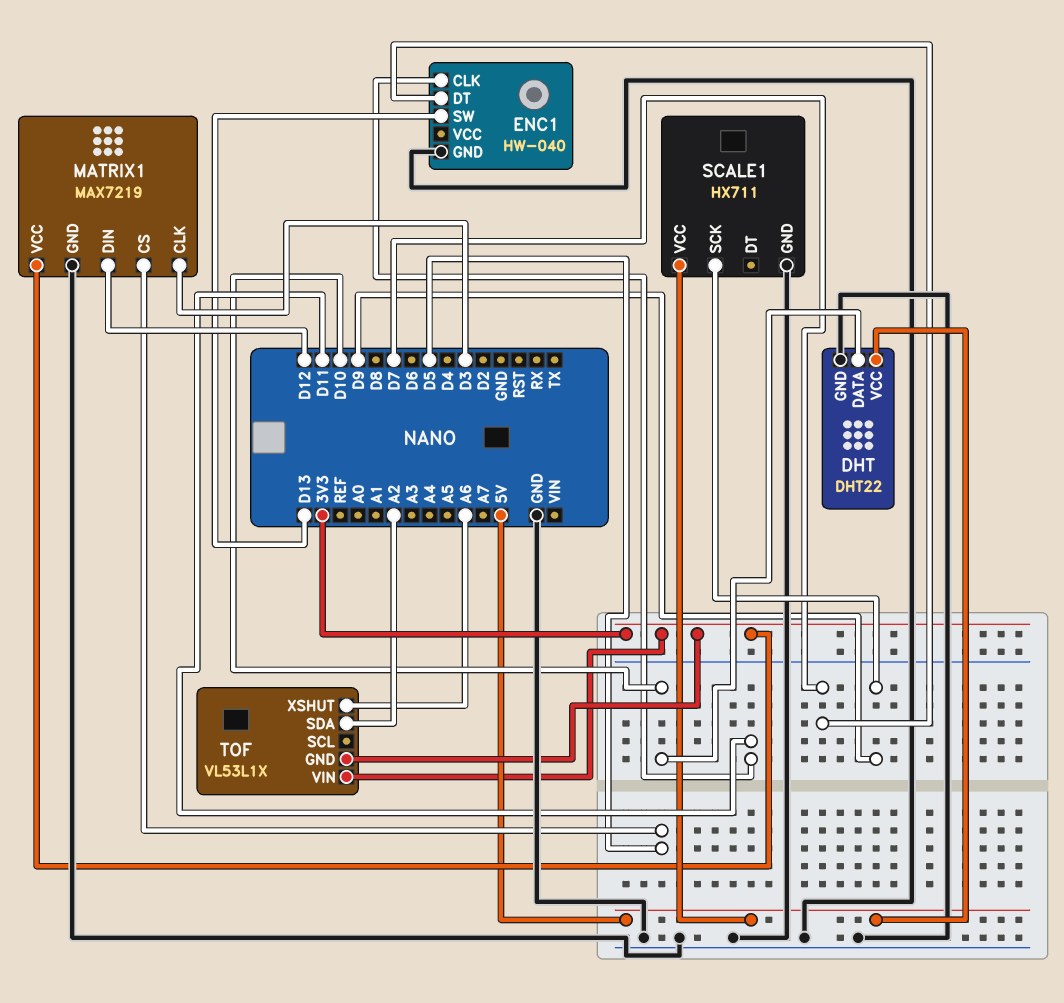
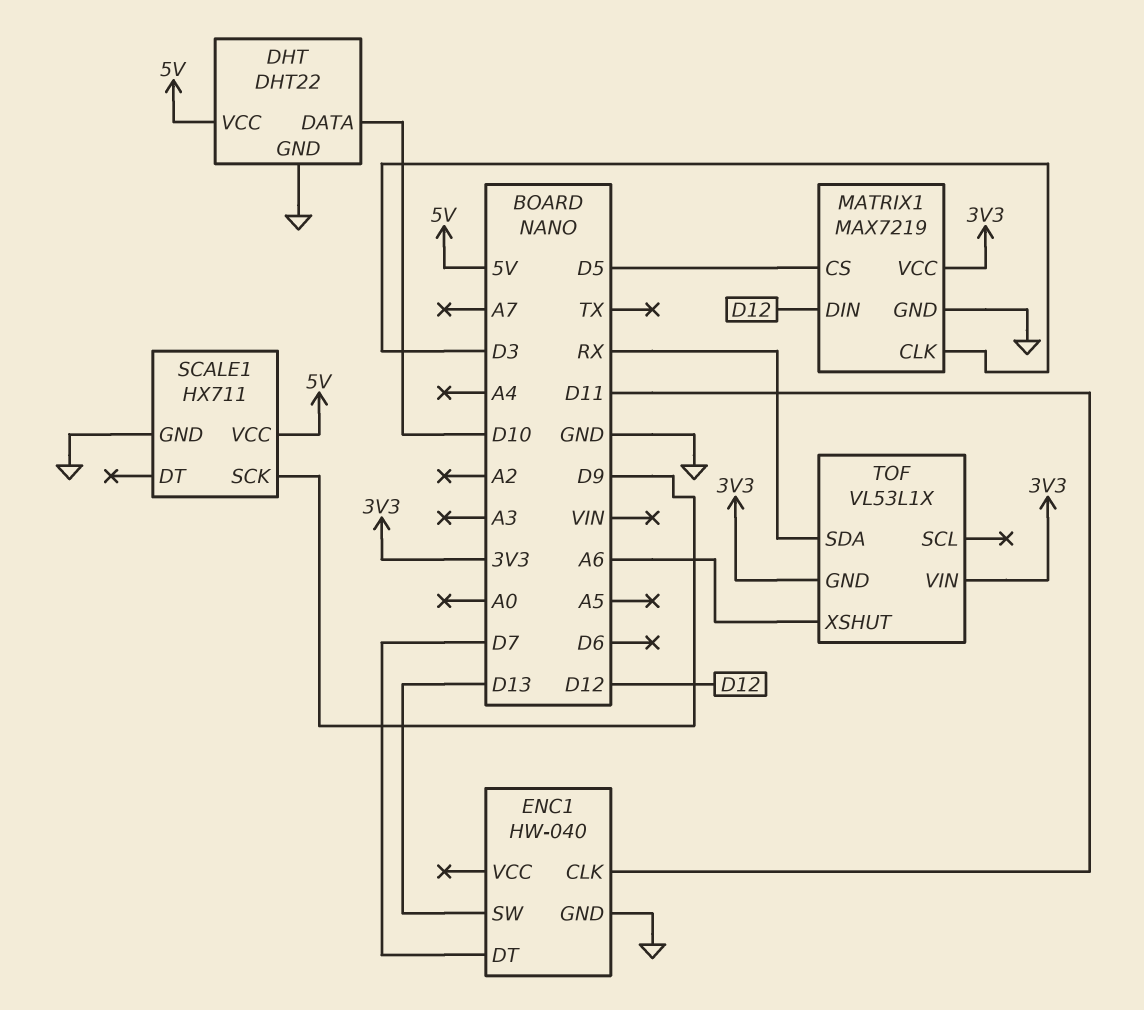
TOF pin SDA: A2 -> RX

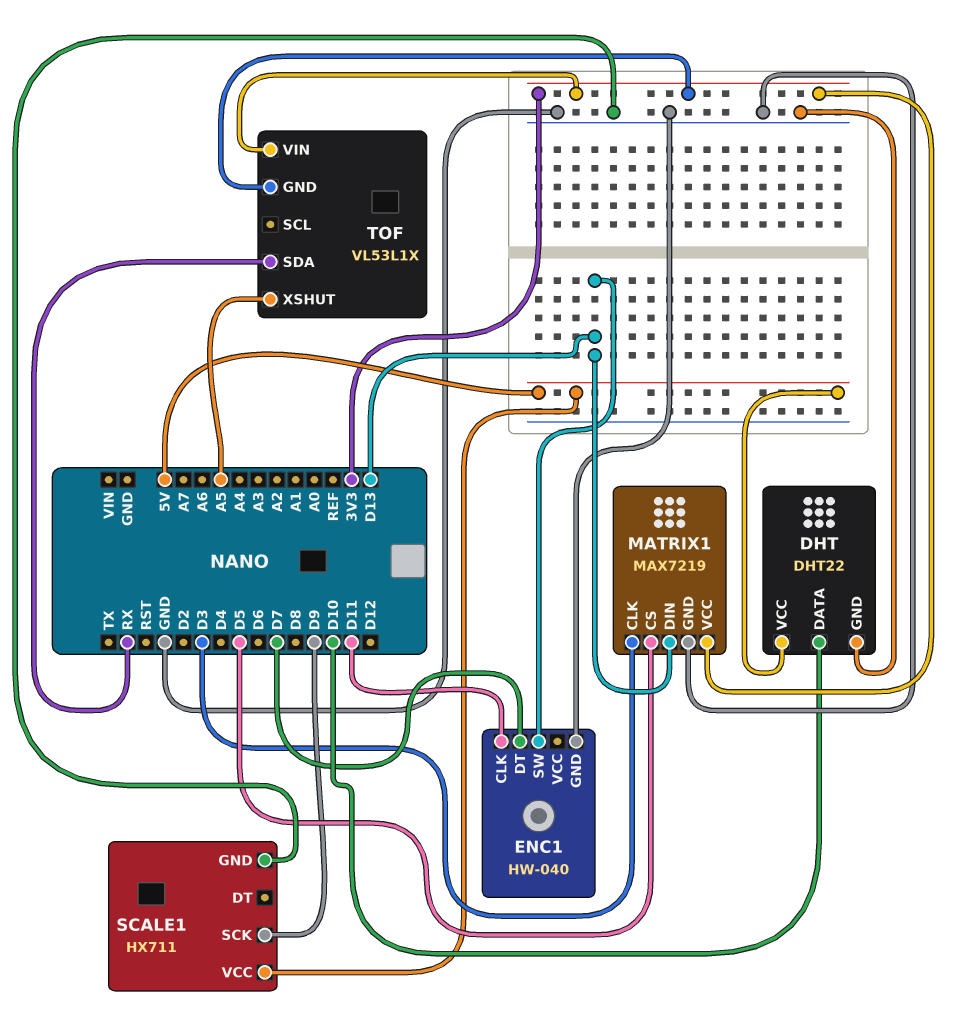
MATRIX1 pin DIN: D12 -> D13
TOF pin XSHUT: A6 -> A5

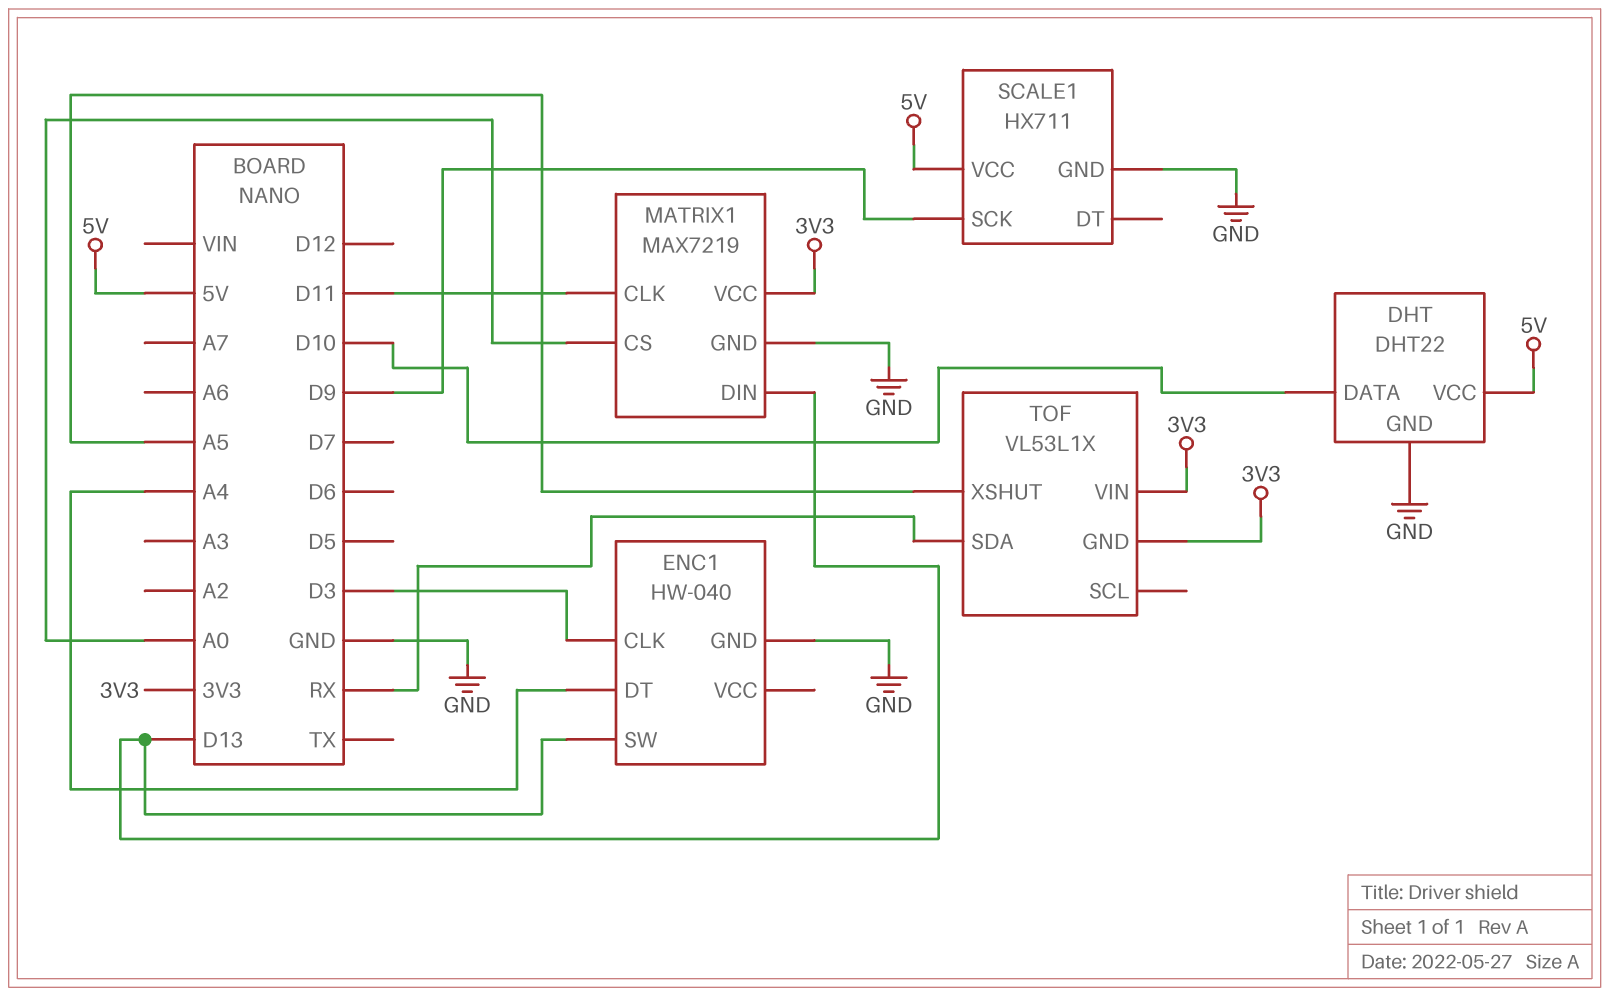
ENC1 pin CLK: D11 -> D3
ENC1 pin DT: D7 -> A4
MATRIX1 pin CLK: D3 -> D11
MATRIX1 pin CS: D5 -> A0

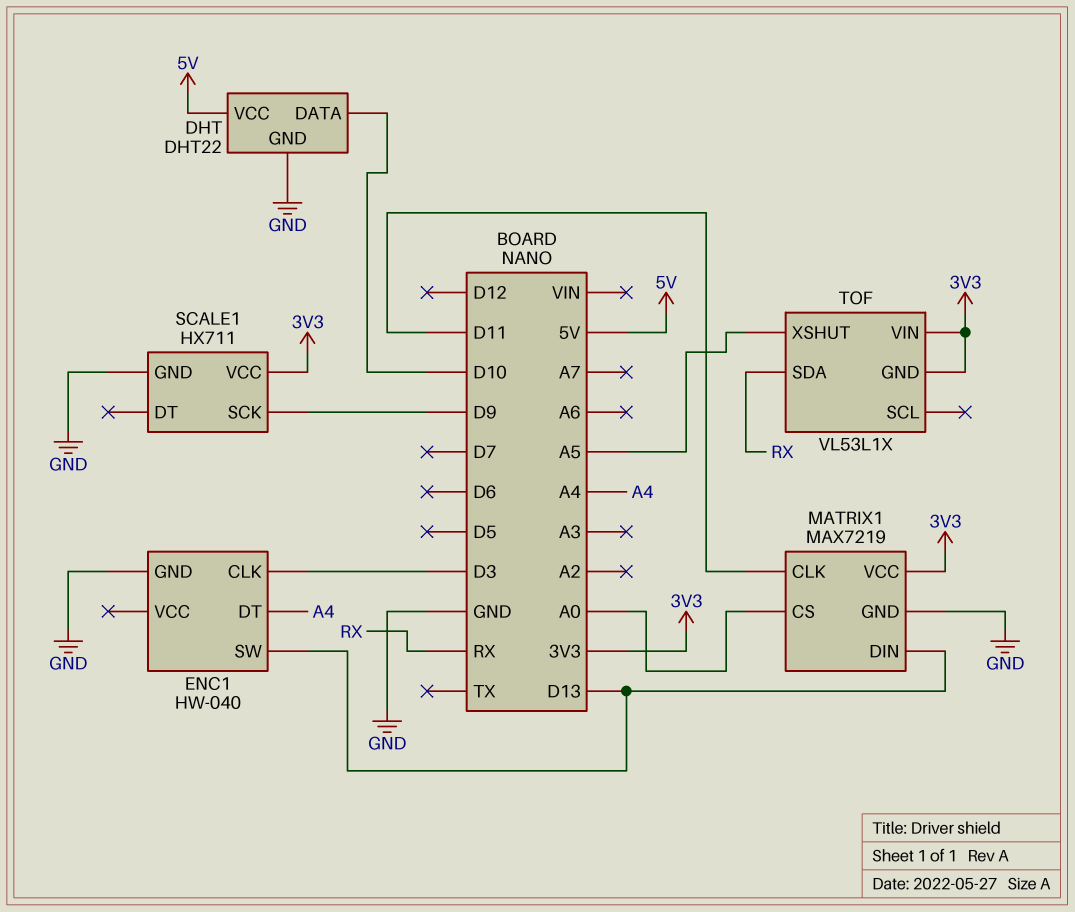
SCALE1 pin VCC: 5V -> 3V3

